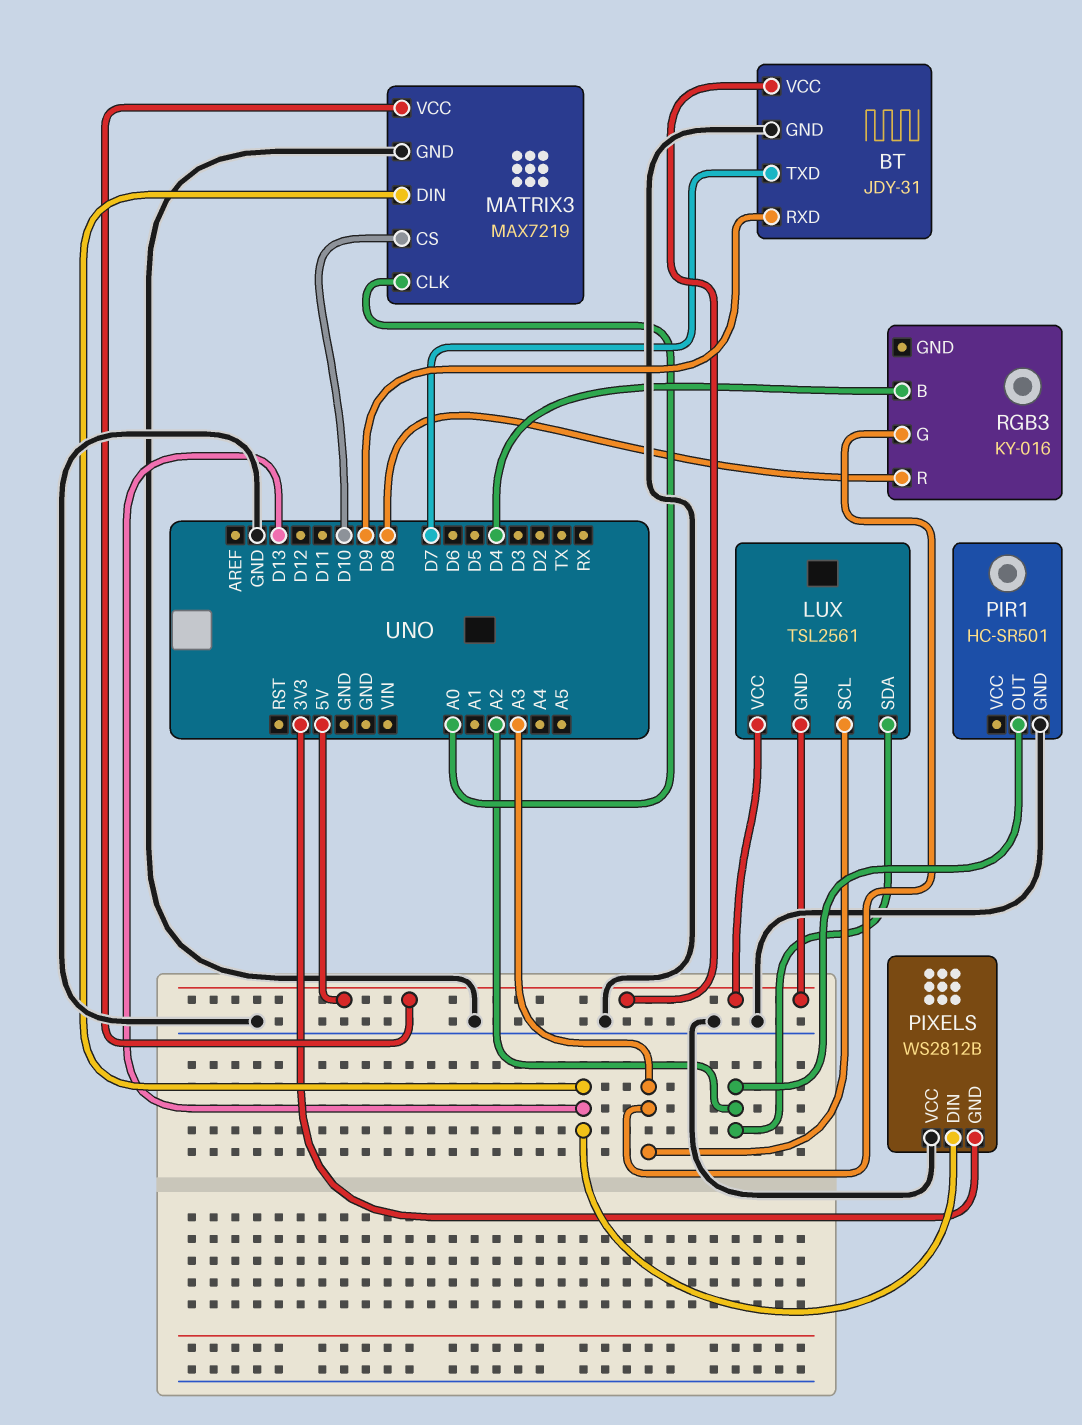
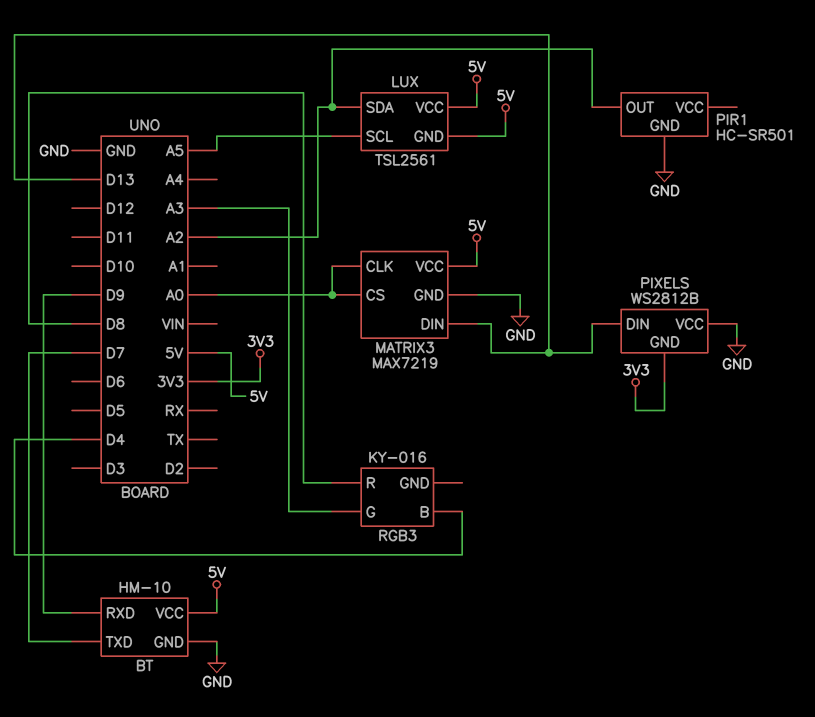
BT: JDY-31 -> HM-10
LUX pin SCL: A3 -> A5
MATRIX3 pin CS: D10 -> A0

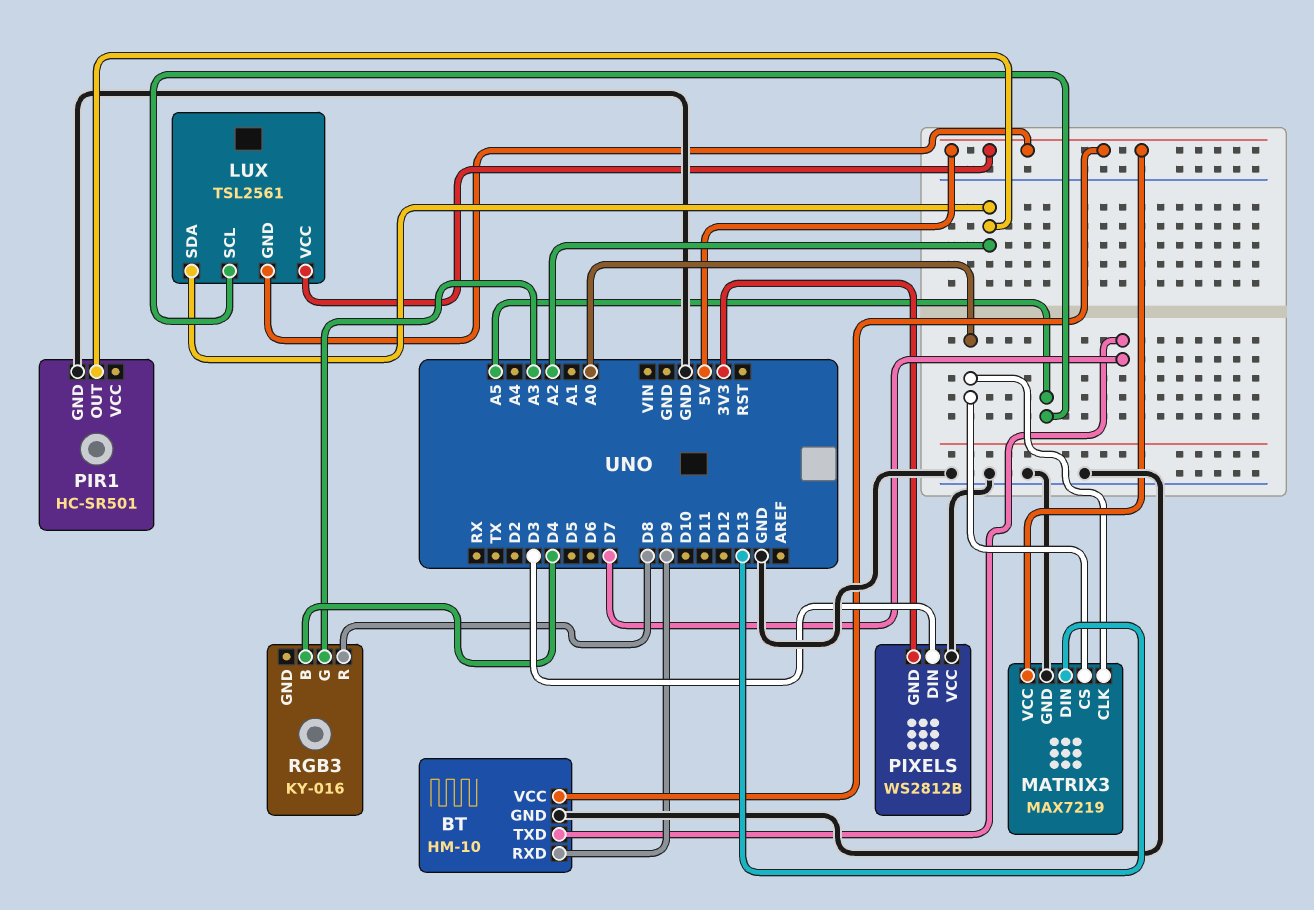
PIXELS pin DIN: D13 -> D3

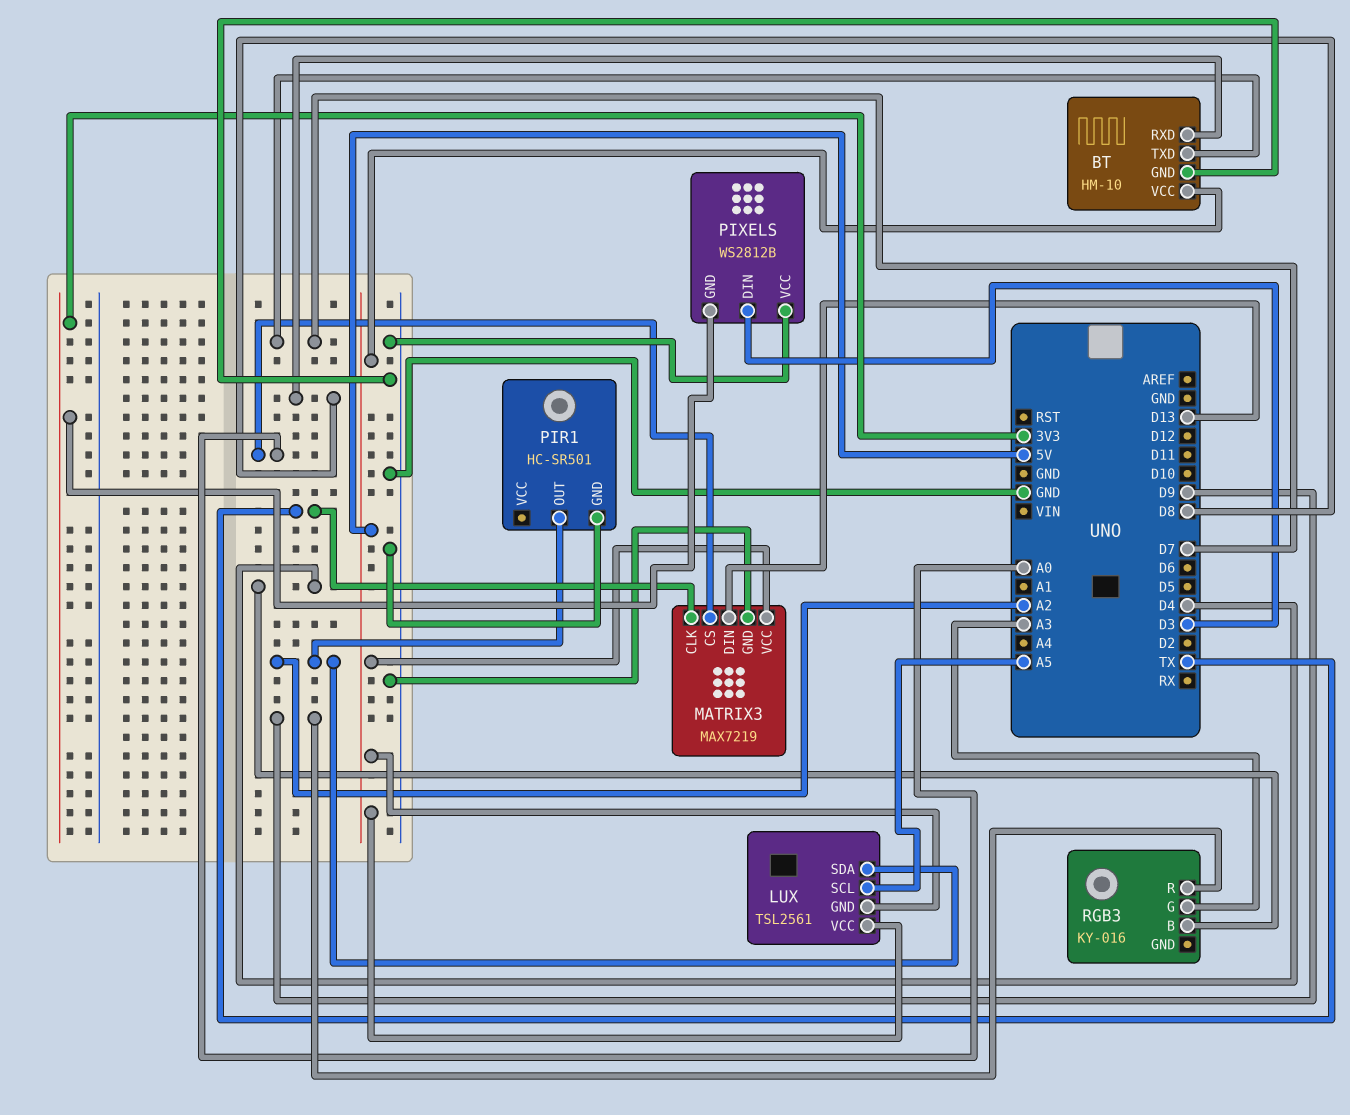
BT pin RXD: D9 -> D8
MATRIX3 pin CLK: A0 -> TX
RGB3 pin R: D8 -> D9

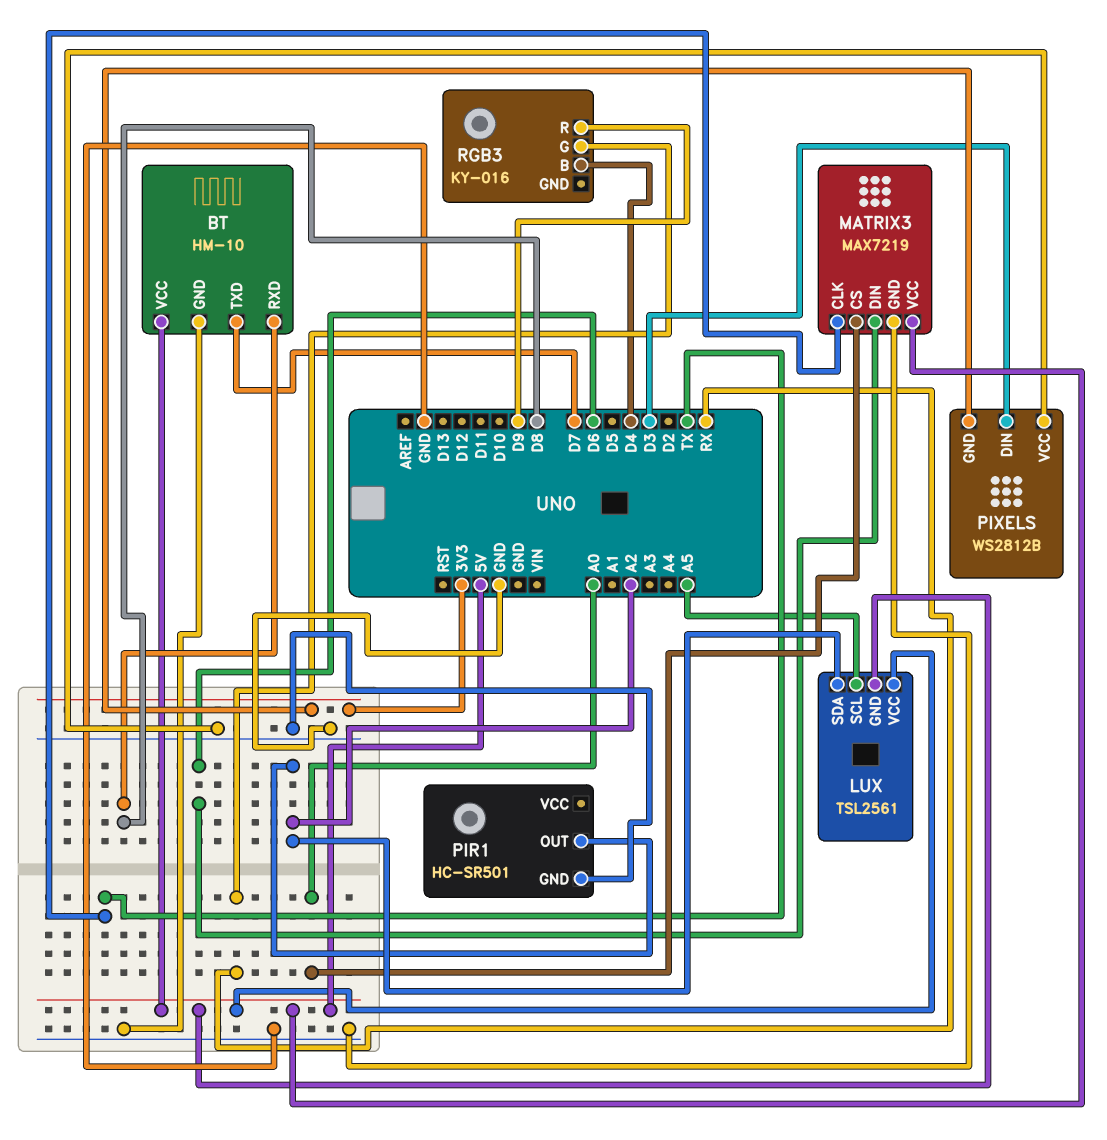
MATRIX3 pin DIN: D13 -> D6
RGB3 pin G: A3 -> RX

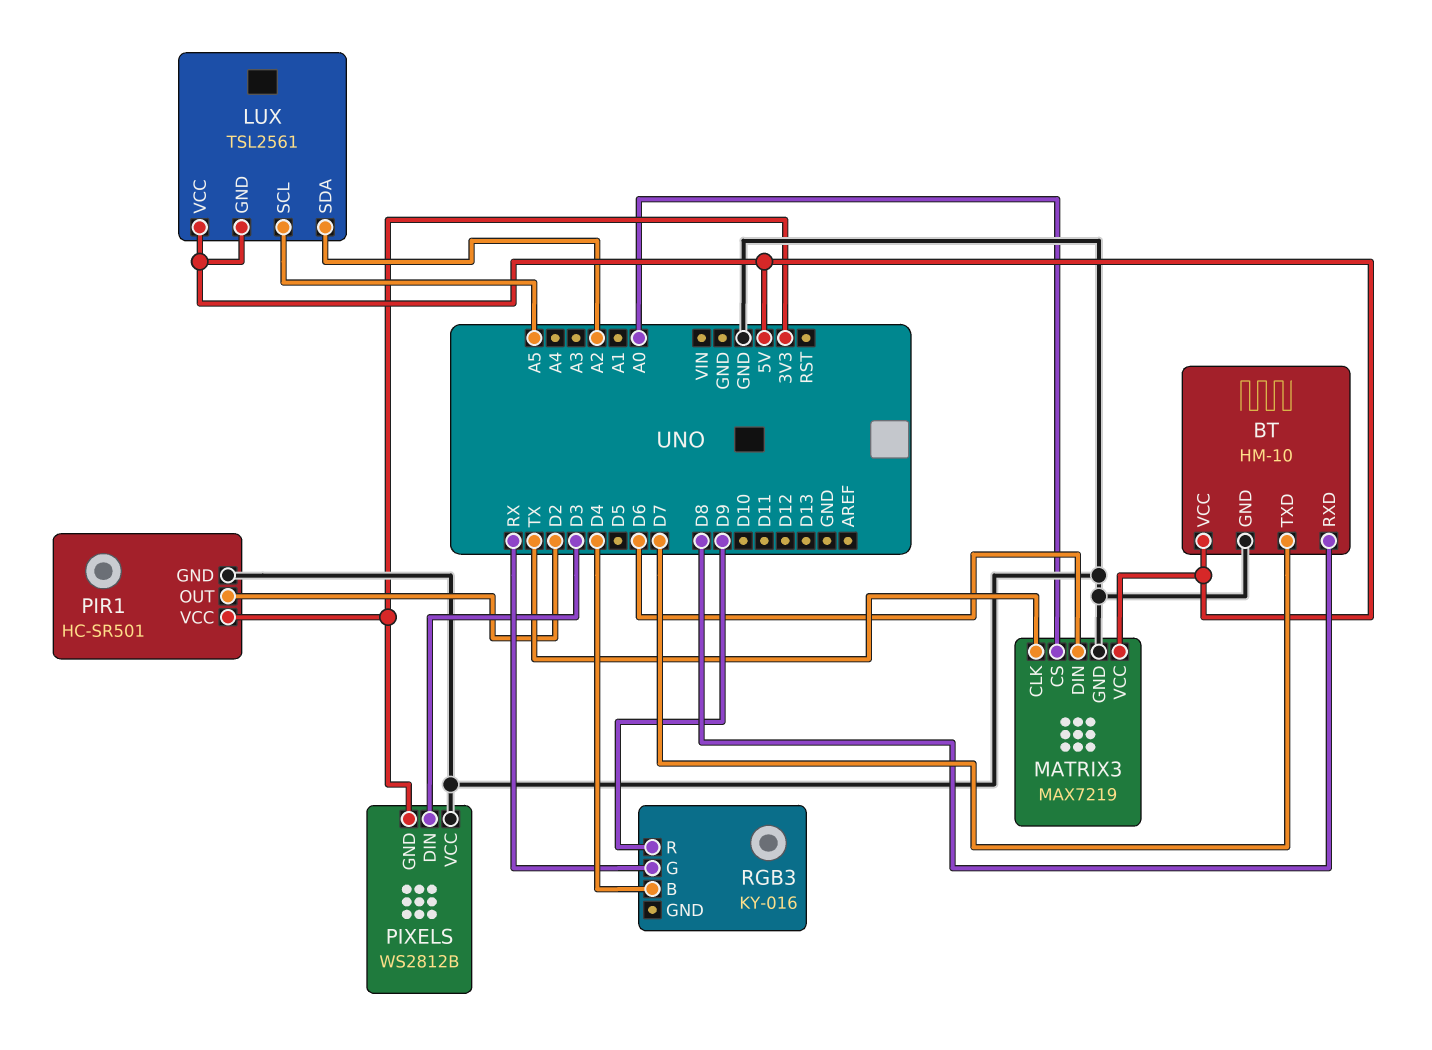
PIR1 pin OUT: A2 -> D2
PIR1 pin VCC: none -> 3V3

